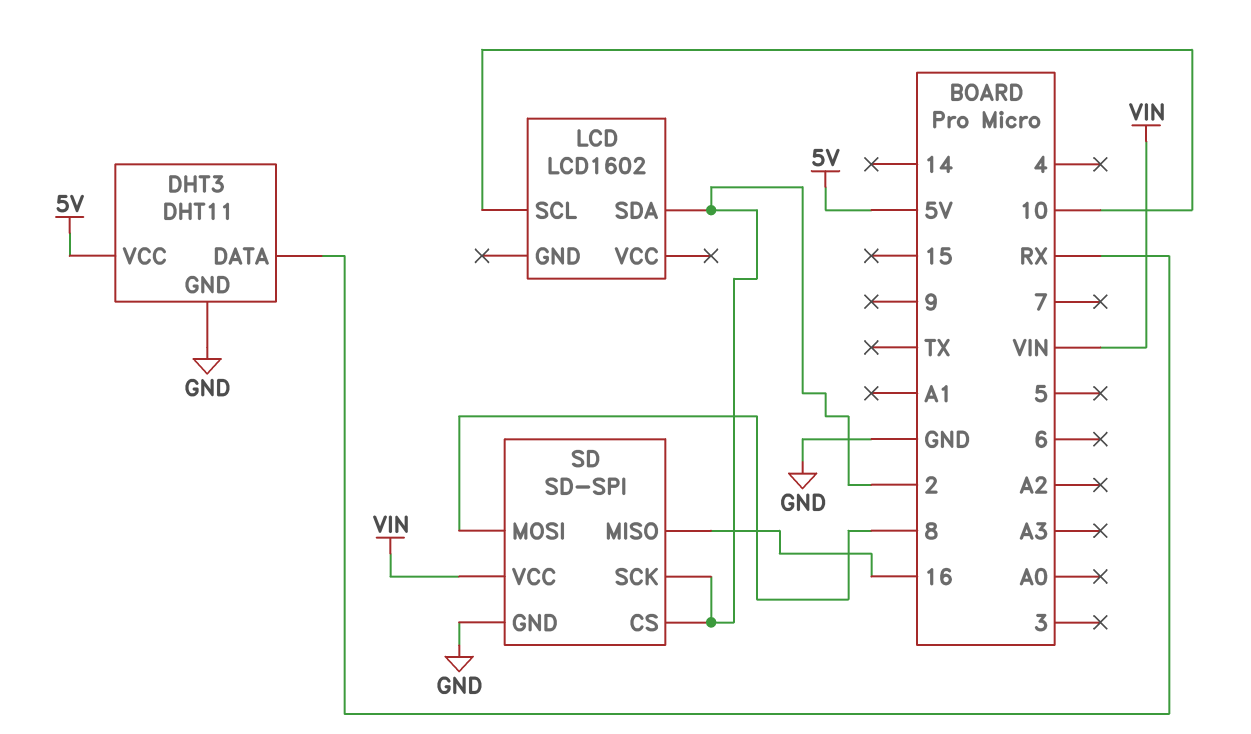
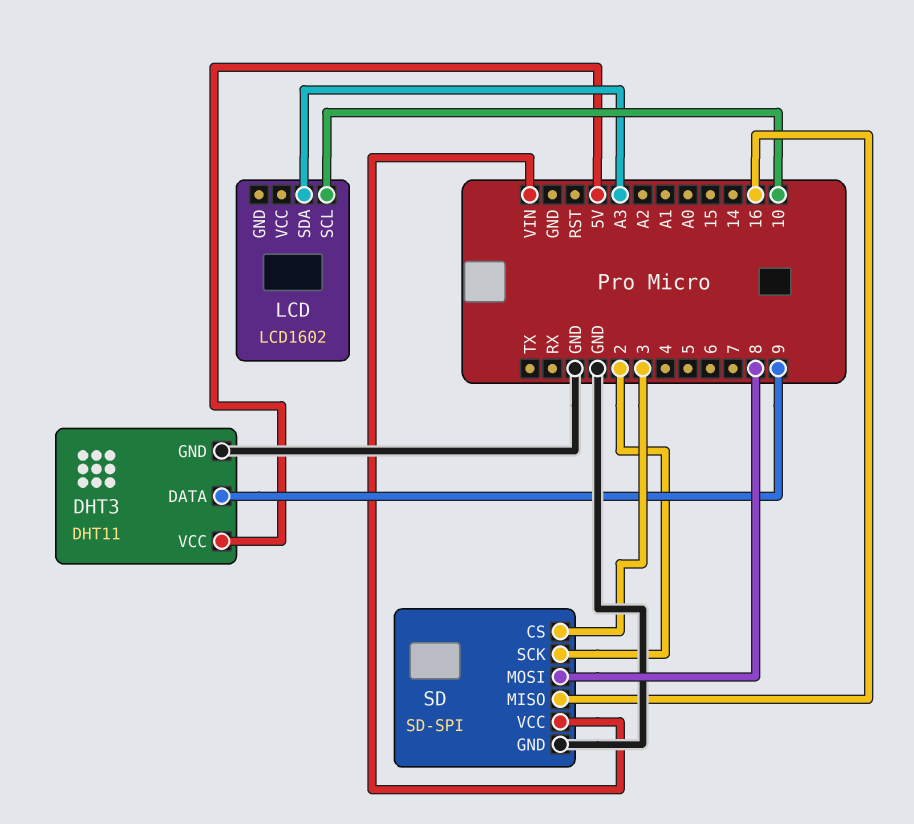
DHT3 pin DATA: RX -> 9
LCD pin SDA: 2 -> A3
SD pin CS: 2 -> 3

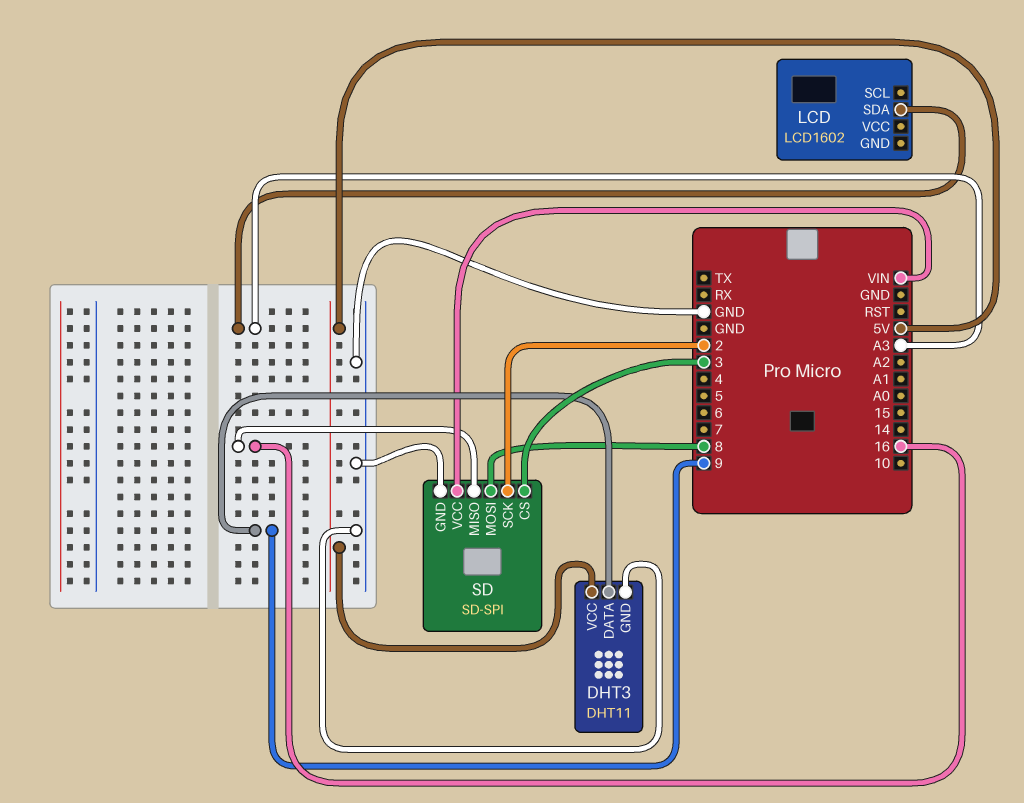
LCD pin SCL: 10 -> none

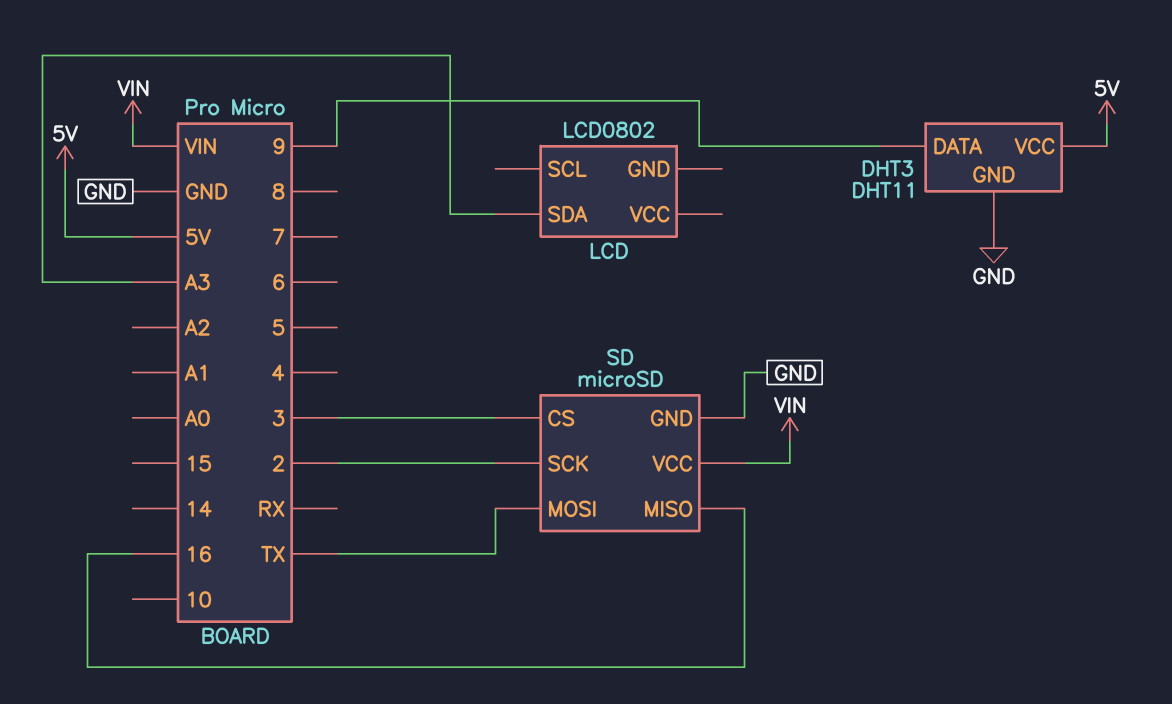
LCD: LCD1602 -> LCD0802
SD: SD-SPI -> microSD
SD pin MOSI: 8 -> TX

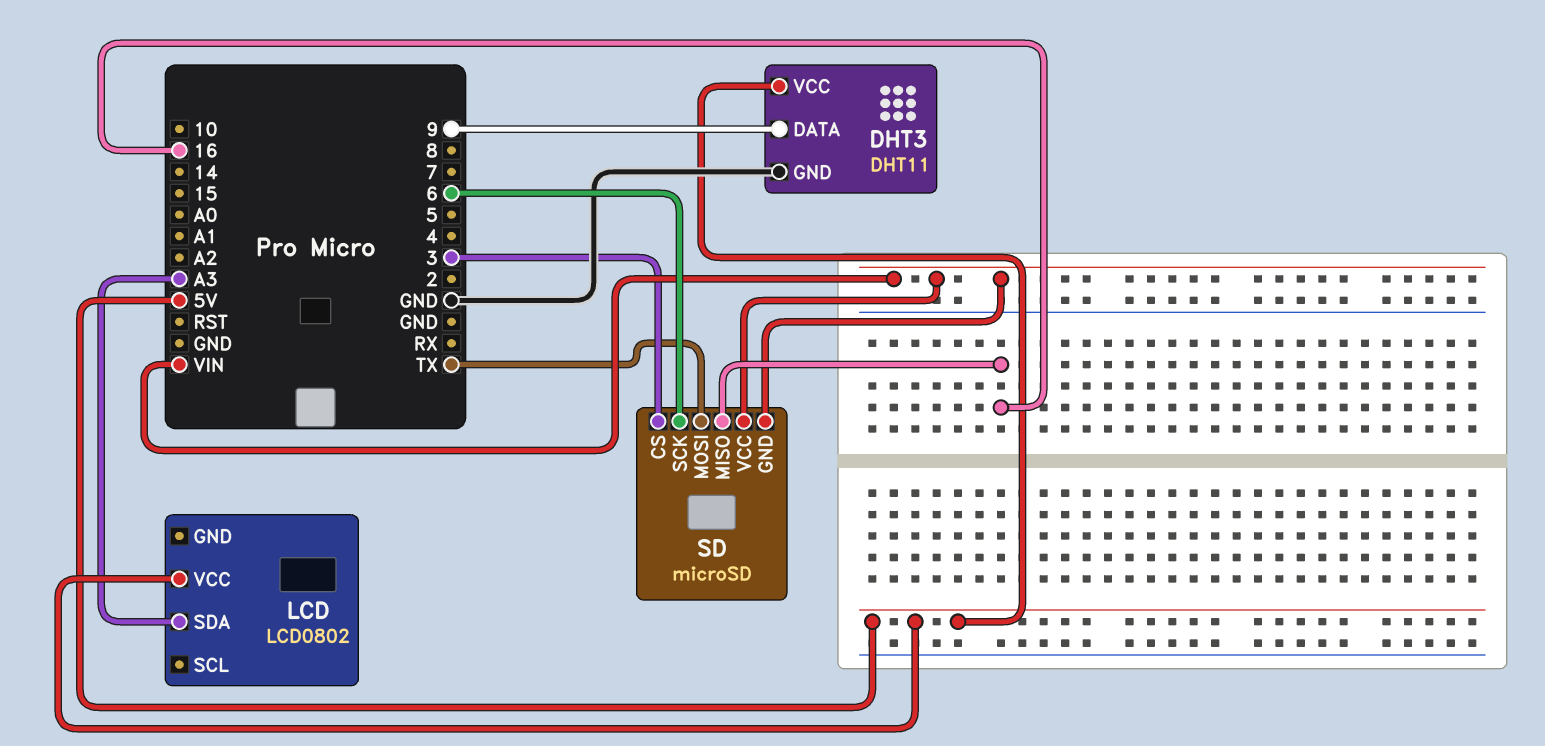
LCD pin VCC: none -> 5V
SD pin GND: GND -> VIN
SD pin SCK: 2 -> 6

